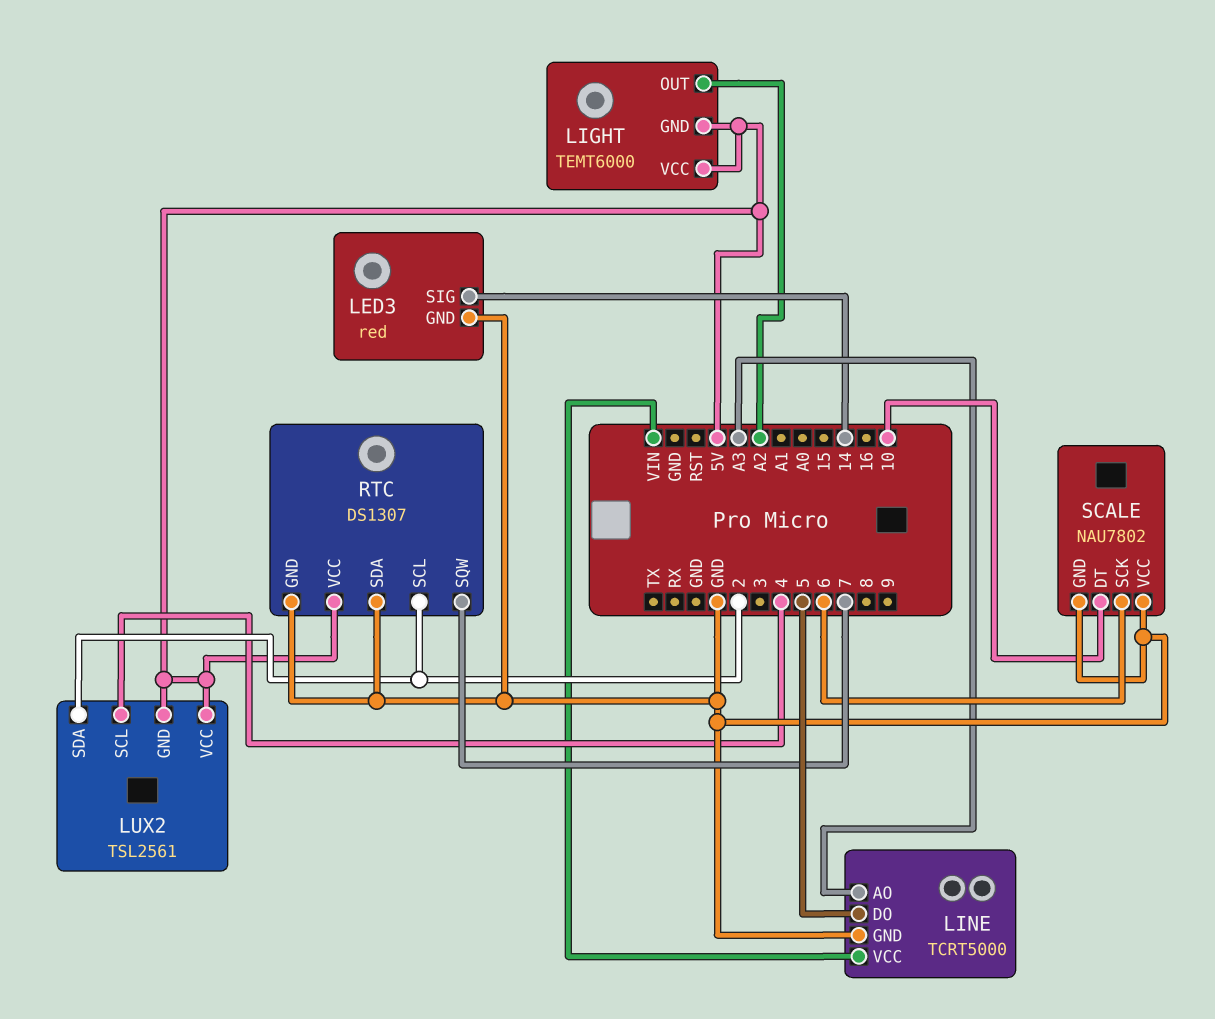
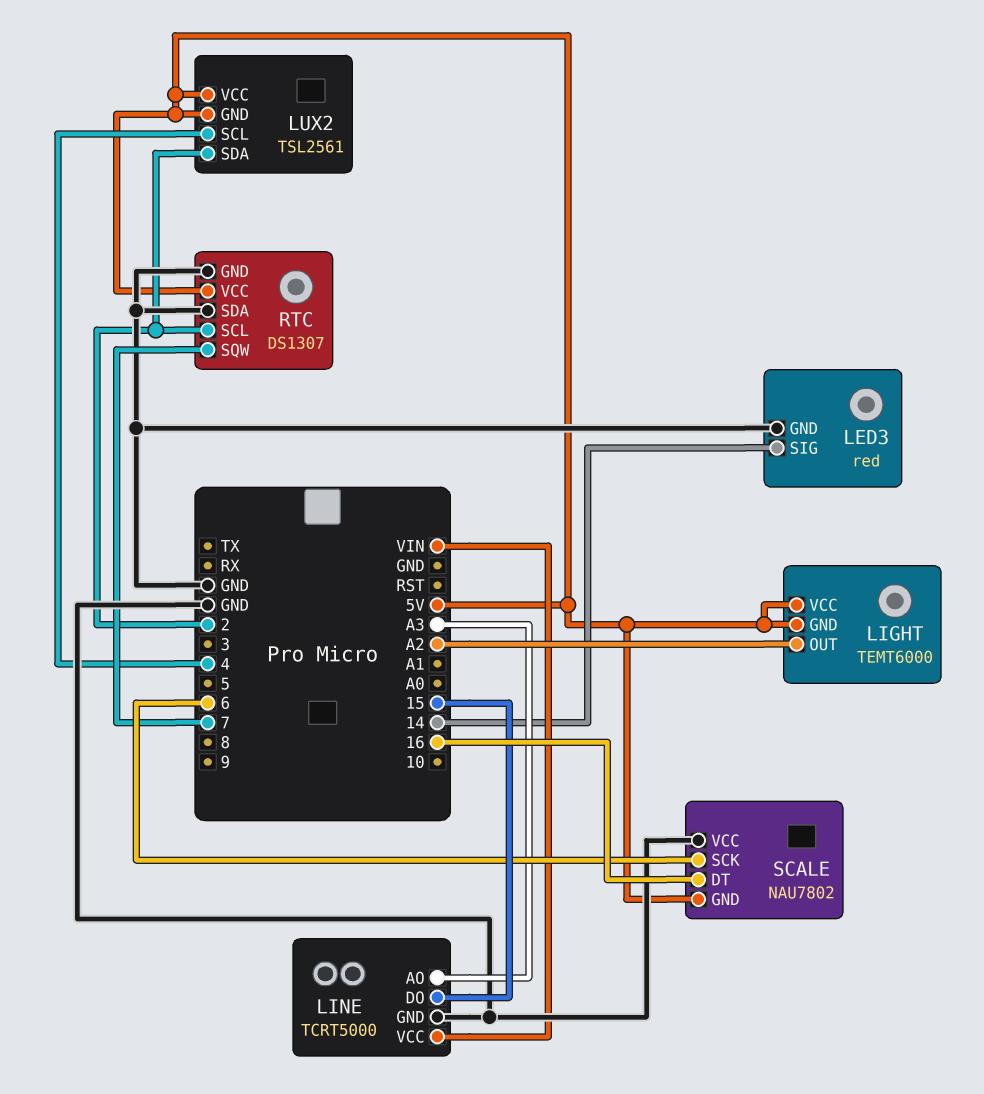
LINE pin DO: 5 -> 15
SCALE pin DT: 10 -> 16
SCALE pin GND: GND -> 5V

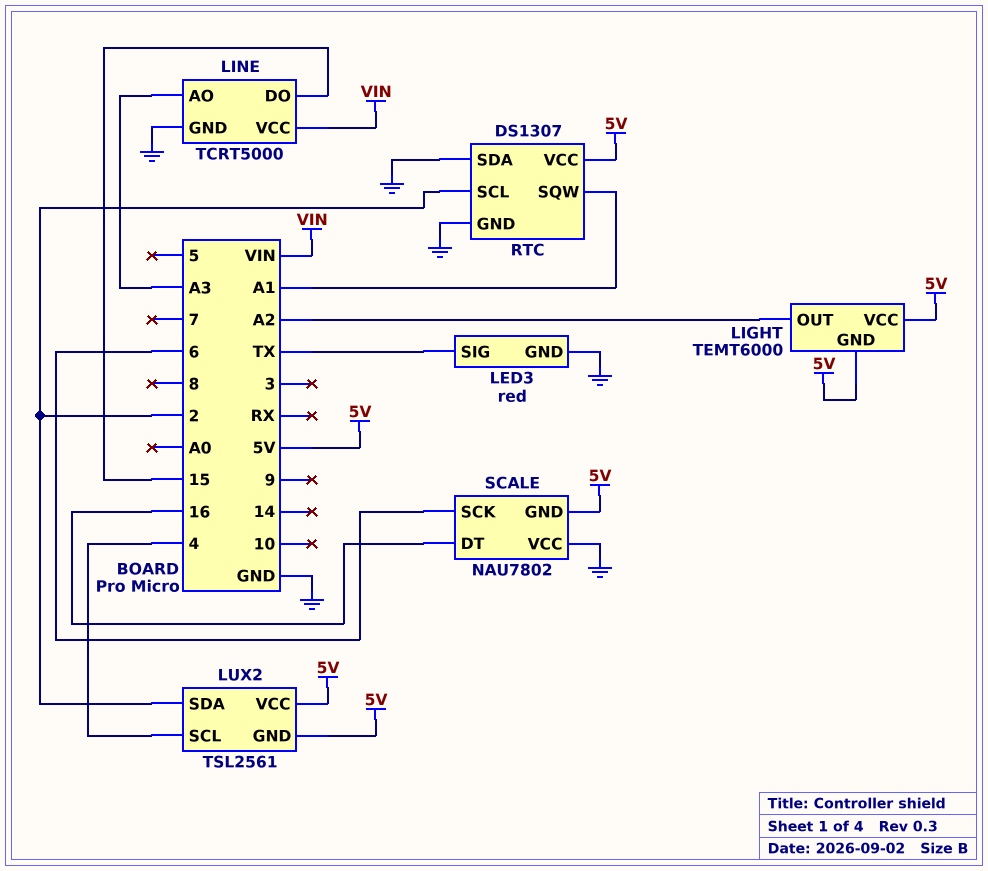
LED3 pin SIG: 14 -> TX
RTC pin SQW: 7 -> A1

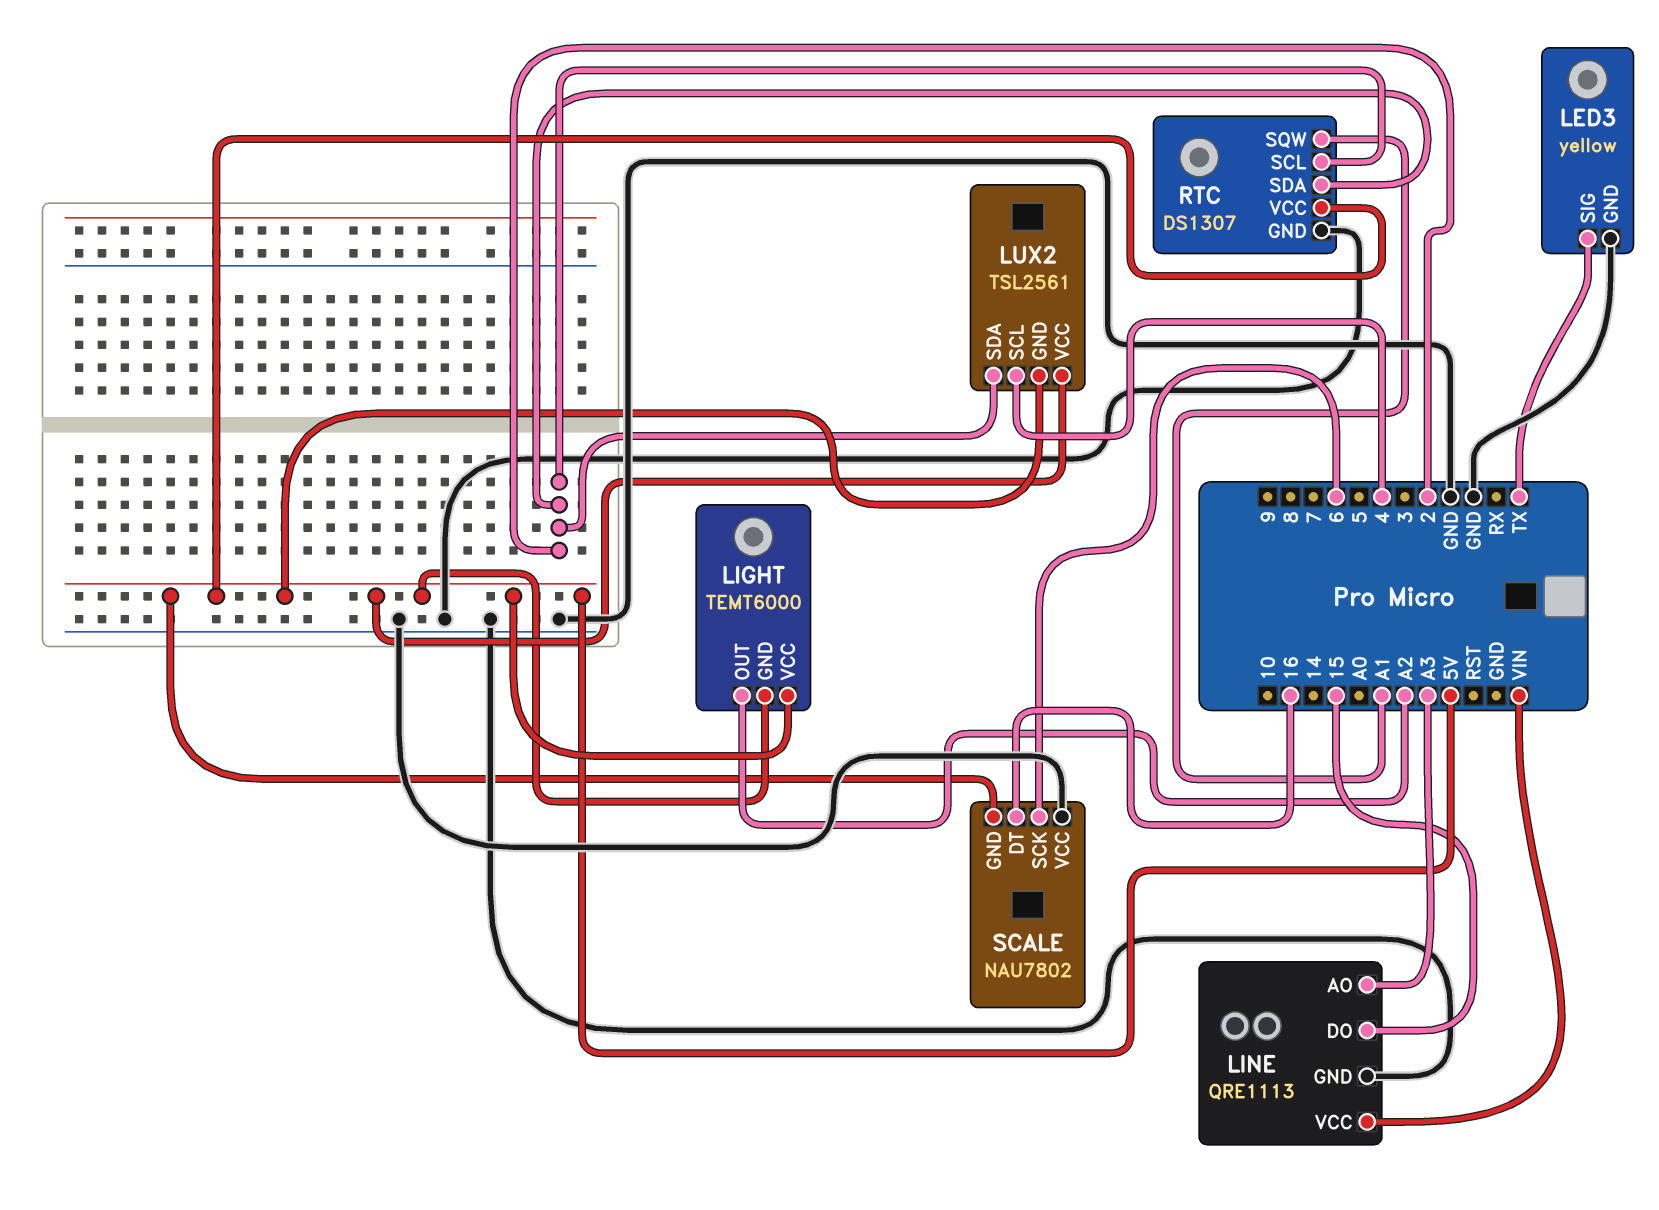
LED3: red -> yellow
LINE: TCRT5000 -> QRE1113
RTC pin SDA: GND -> 2

